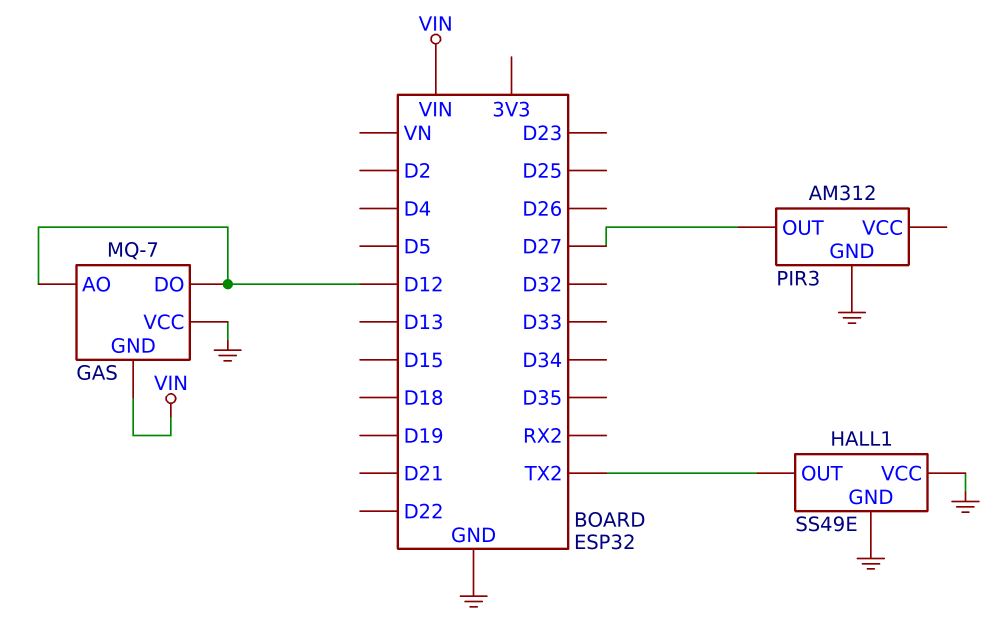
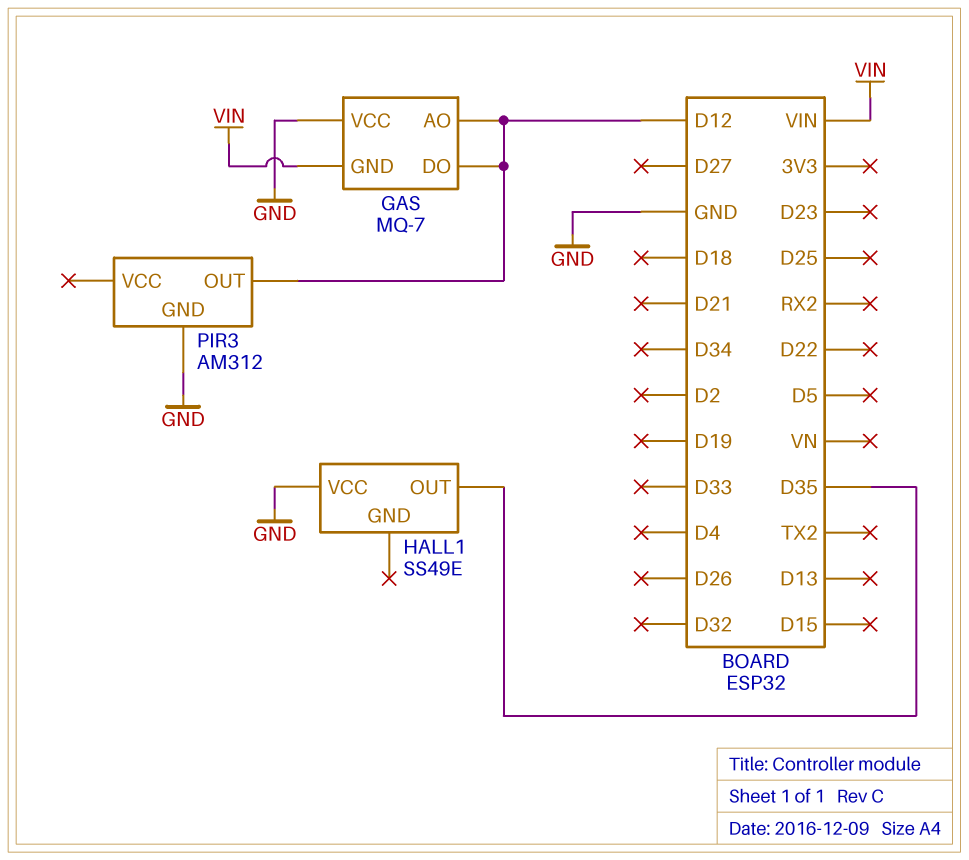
HALL1 pin GND: GND -> none
HALL1 pin OUT: TX2 -> D35
PIR3 pin OUT: D27 -> D12

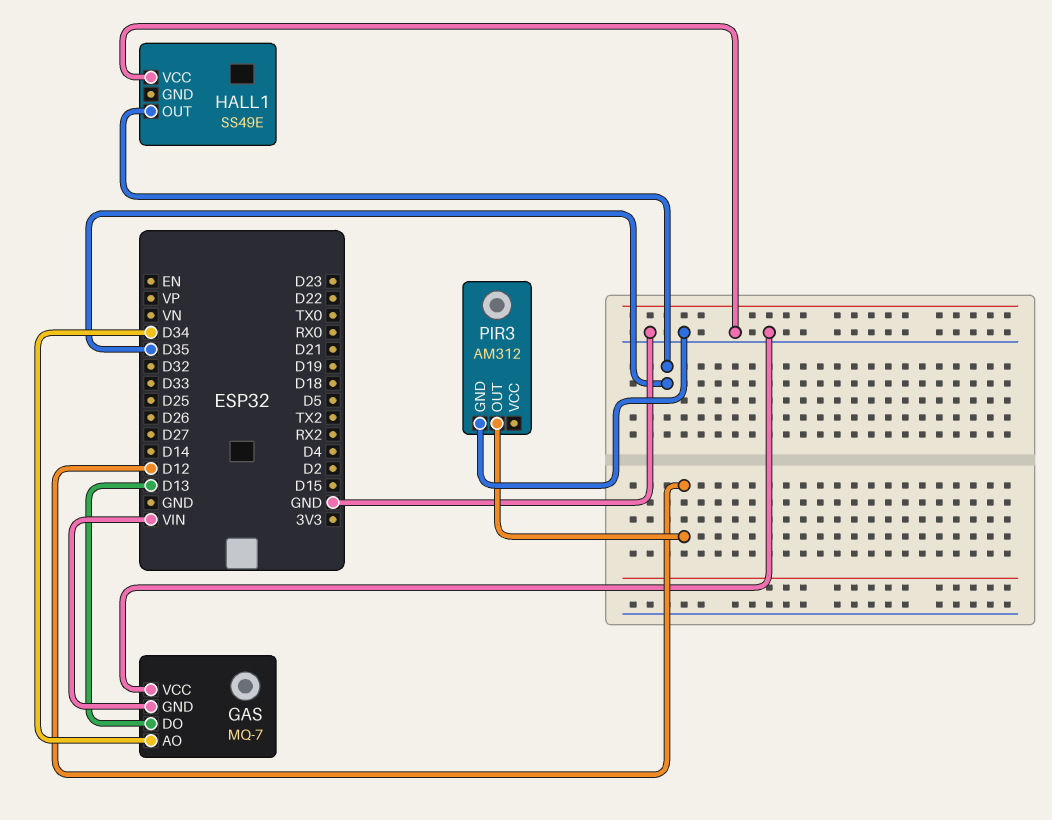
GAS pin AO: D12 -> D34
GAS pin DO: D12 -> D13

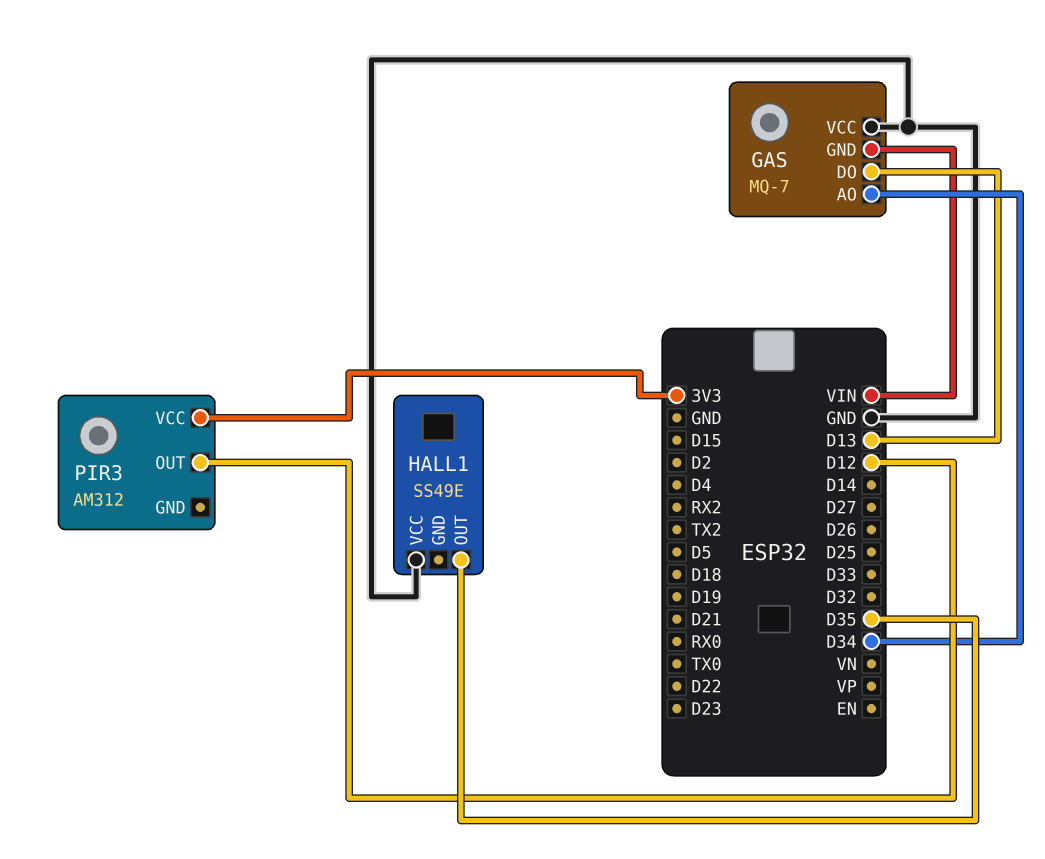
PIR3 pin GND: GND -> none
PIR3 pin VCC: none -> 3V3

